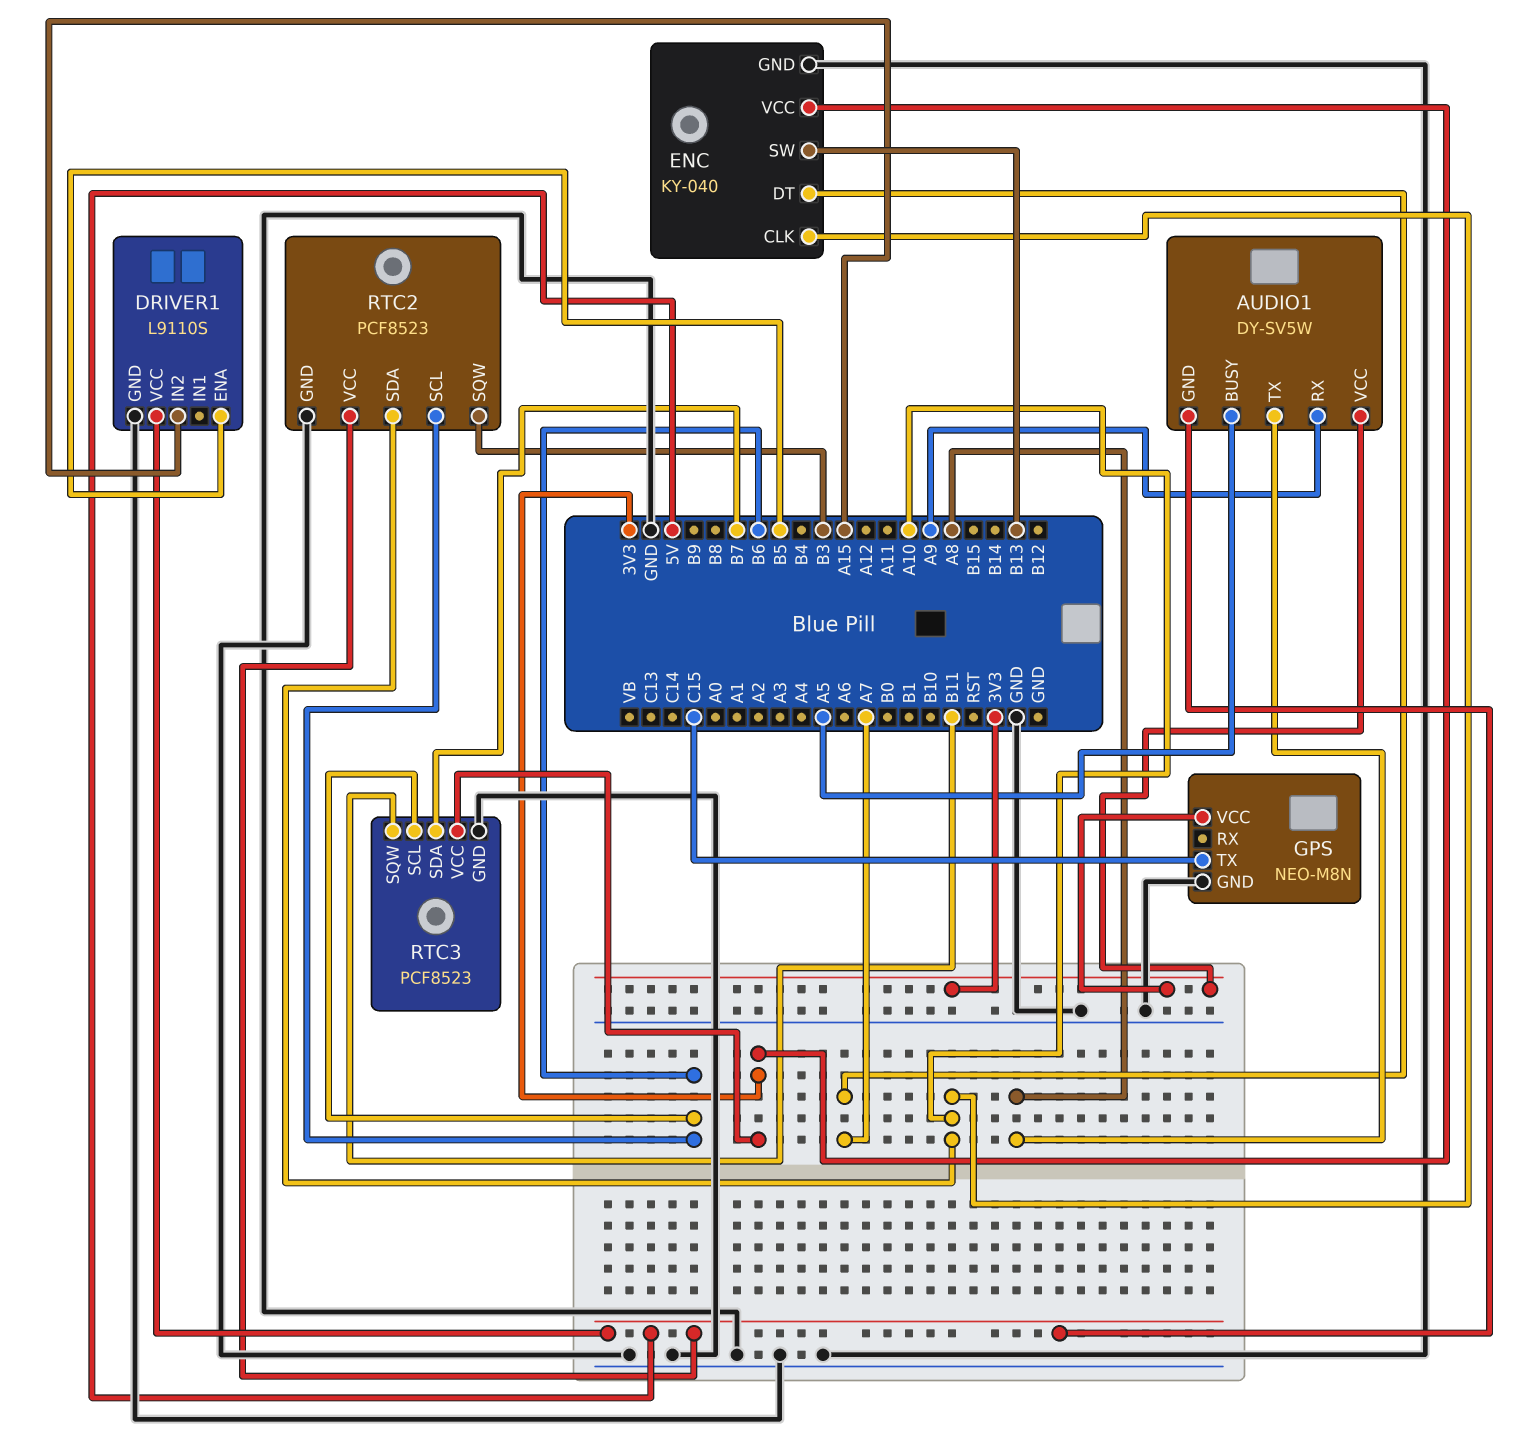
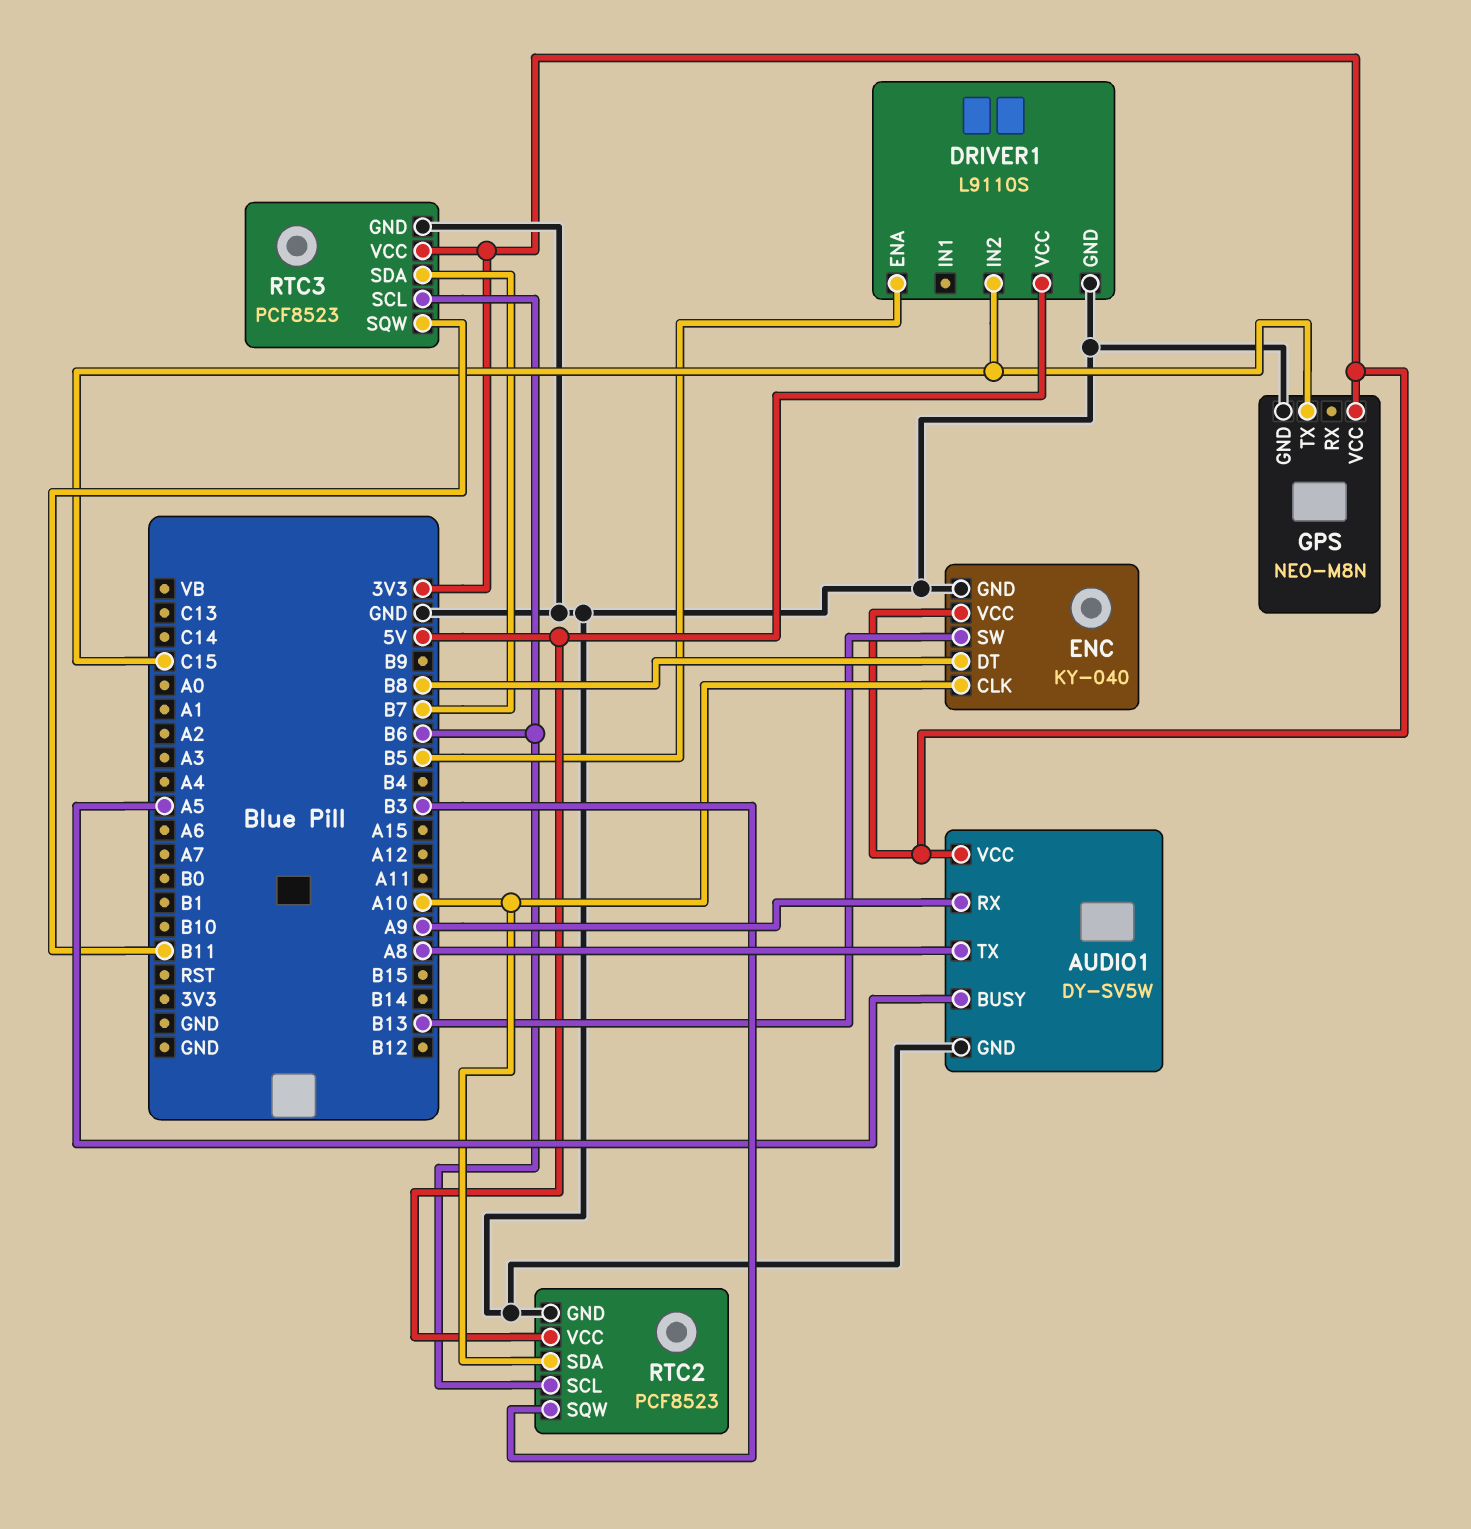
AUDIO1 pin GND: 5V -> GND
DRIVER1 pin IN2: A15 -> C15
ENC pin DT: A7 -> B8

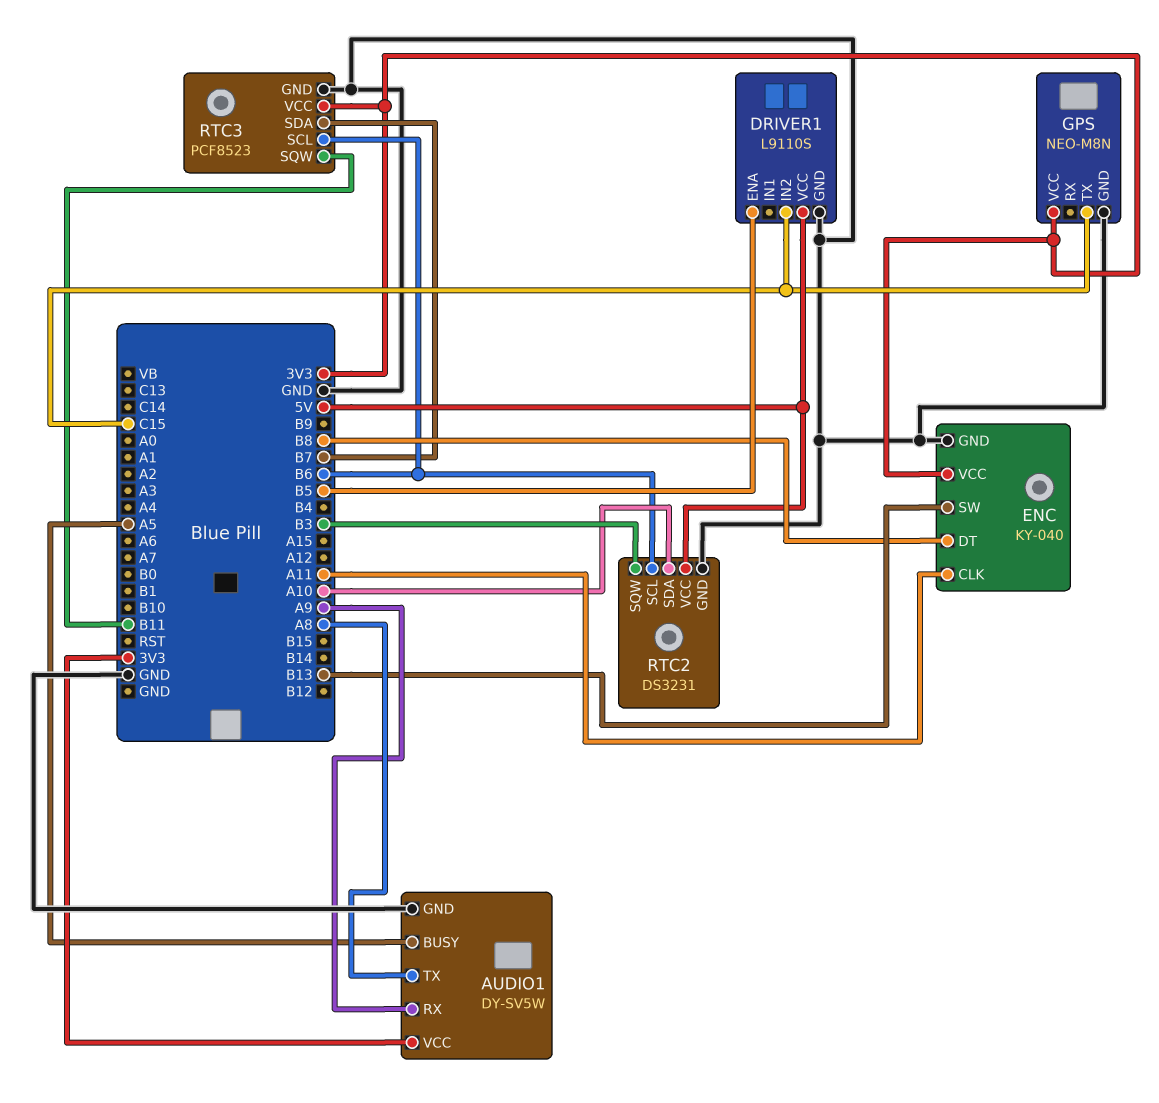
ENC pin CLK: A10 -> A11
RTC2: PCF8523 -> DS3231

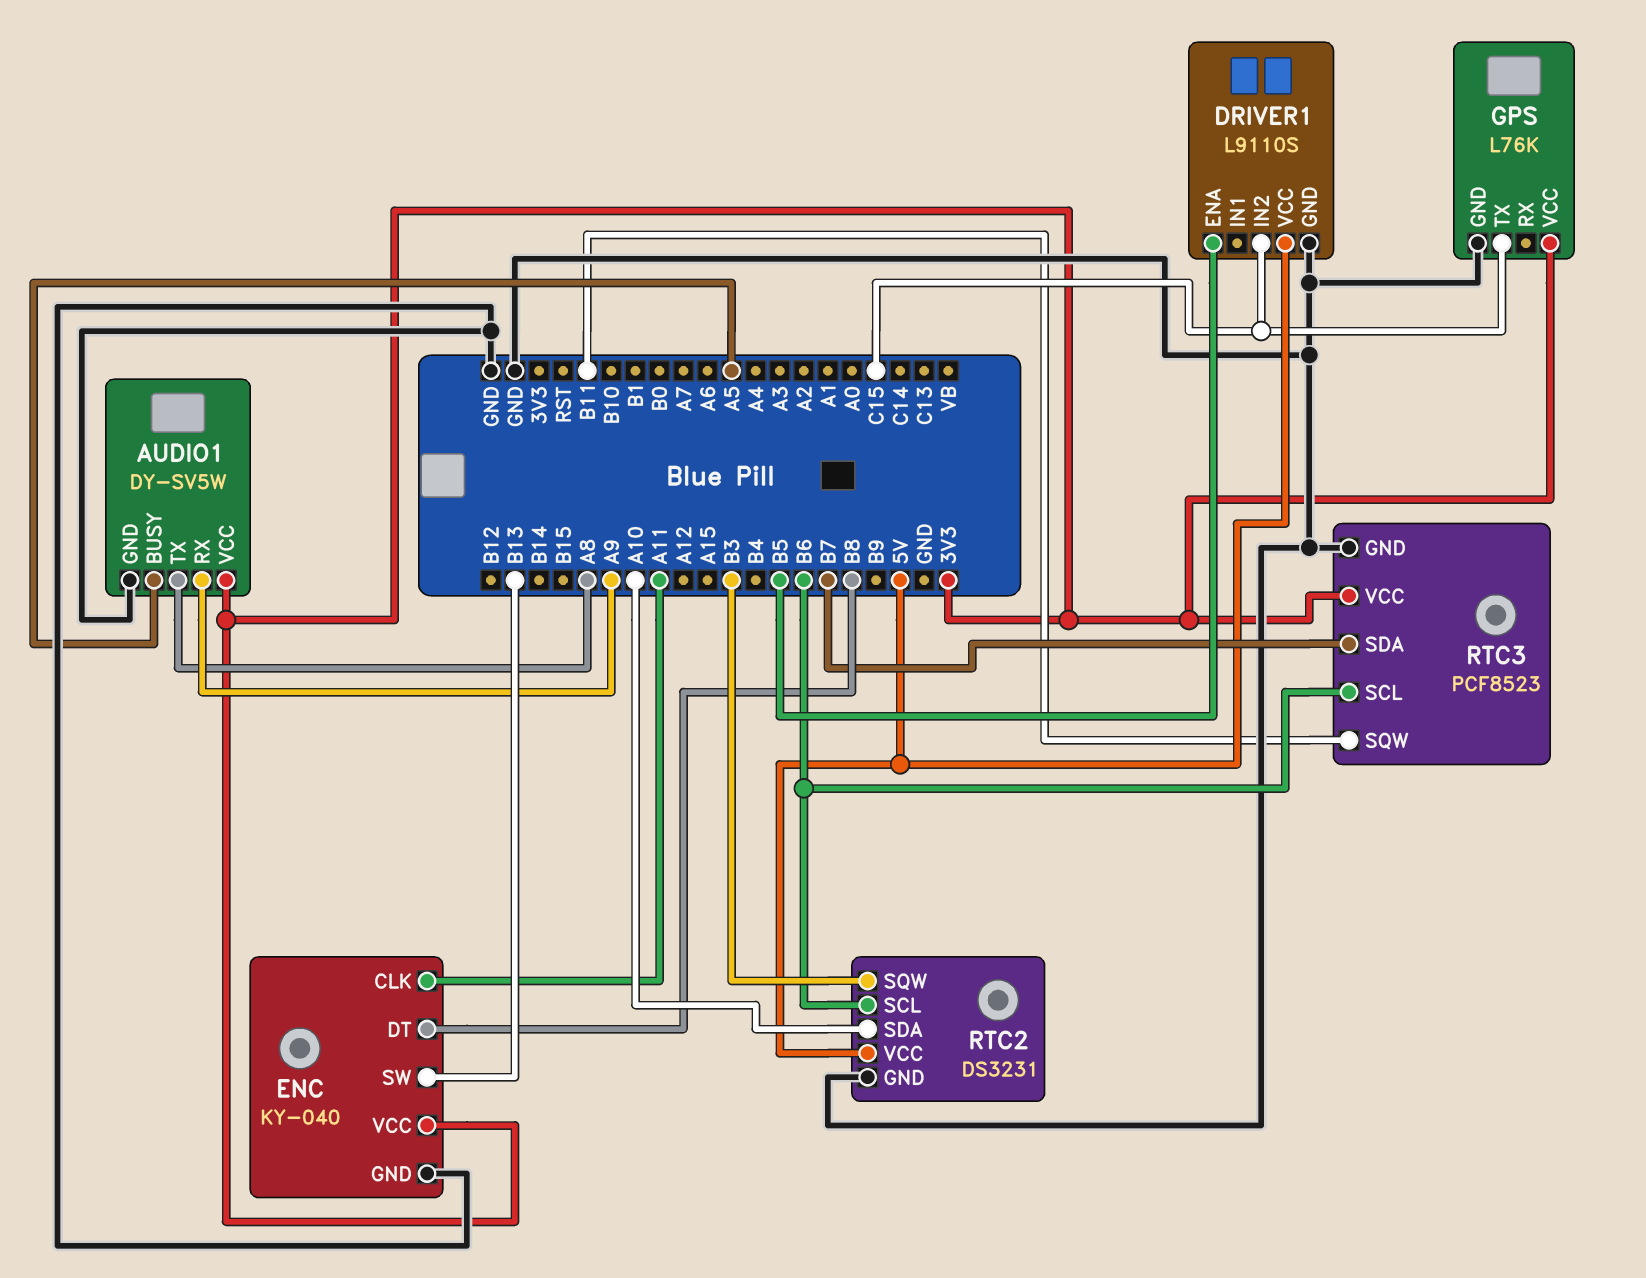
GPS: NEO-M8N -> L76K

